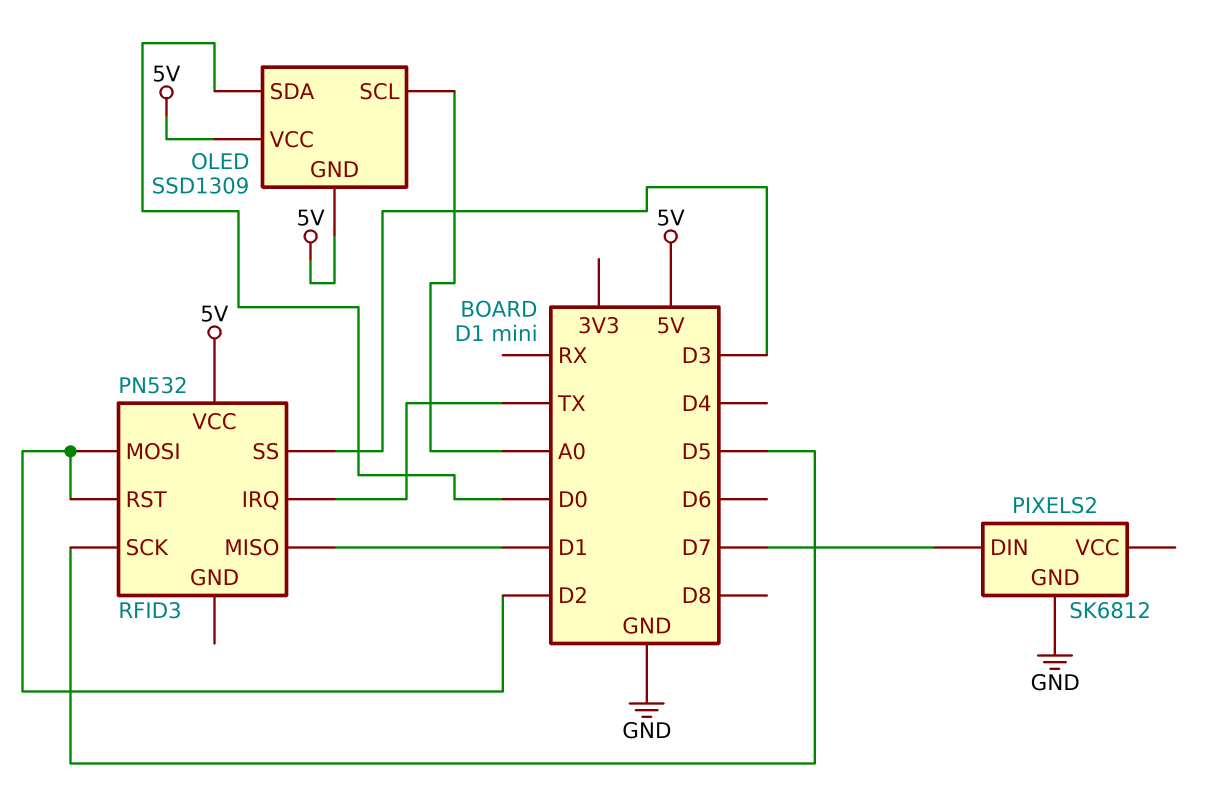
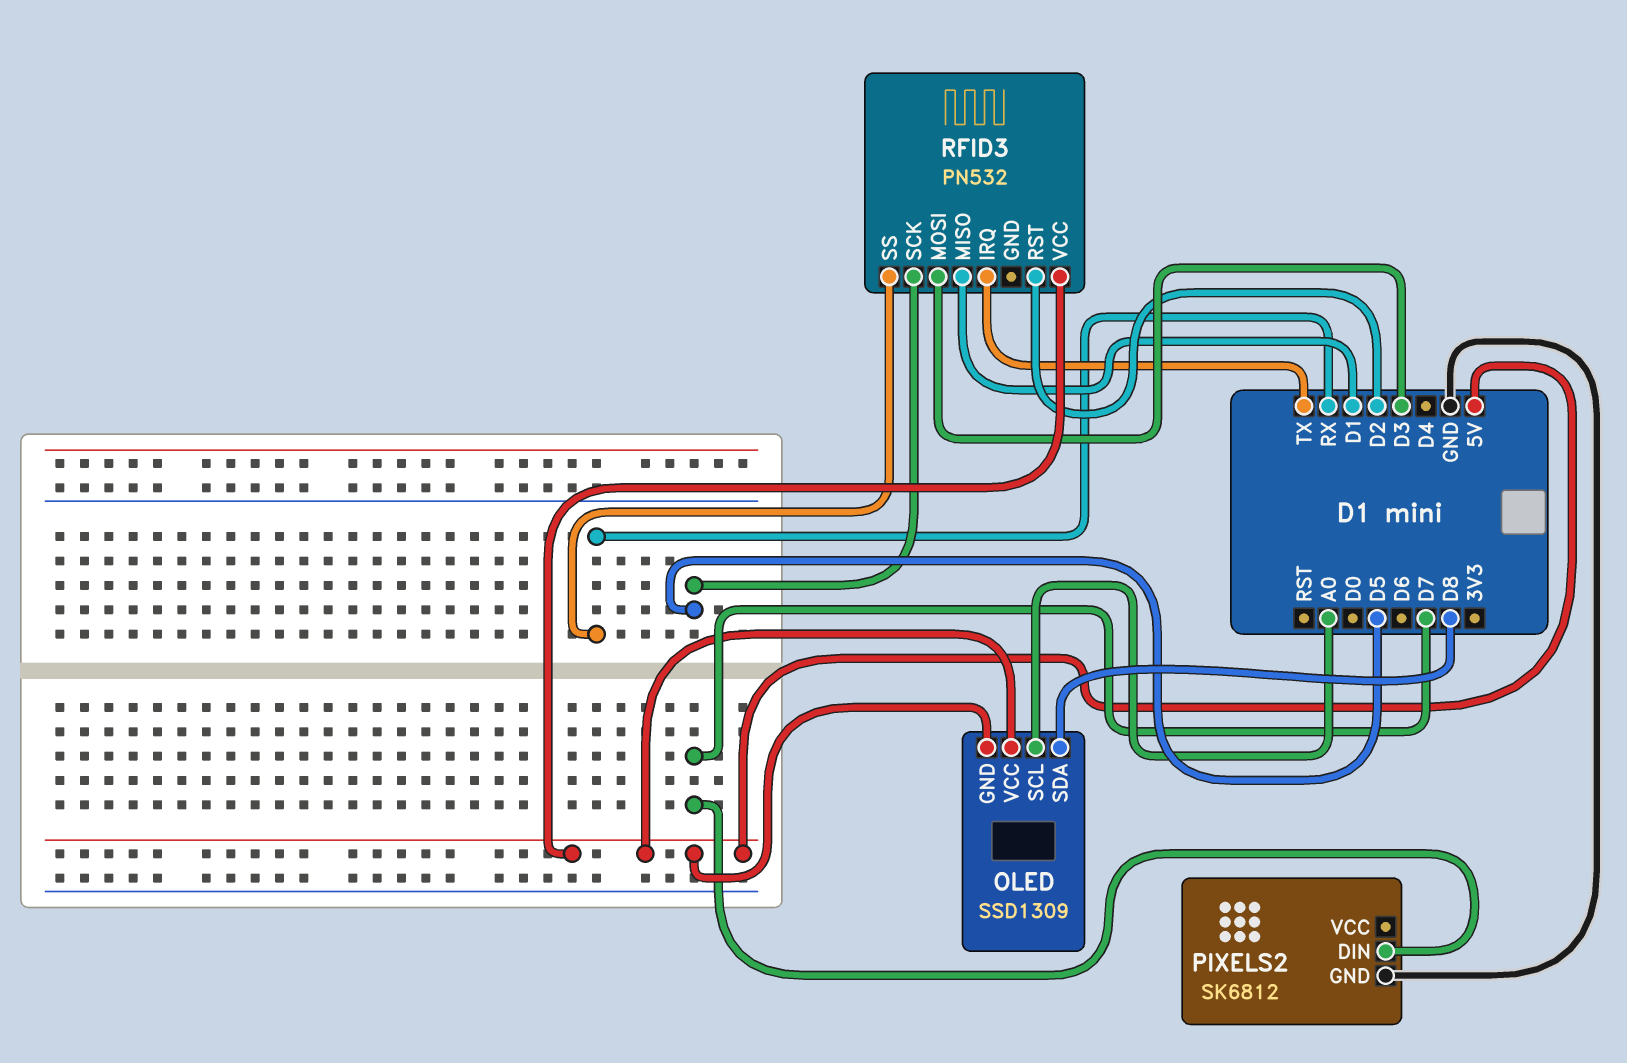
OLED pin SDA: D0 -> D8
RFID3 pin MOSI: D2 -> D3
RFID3 pin SS: D3 -> RX

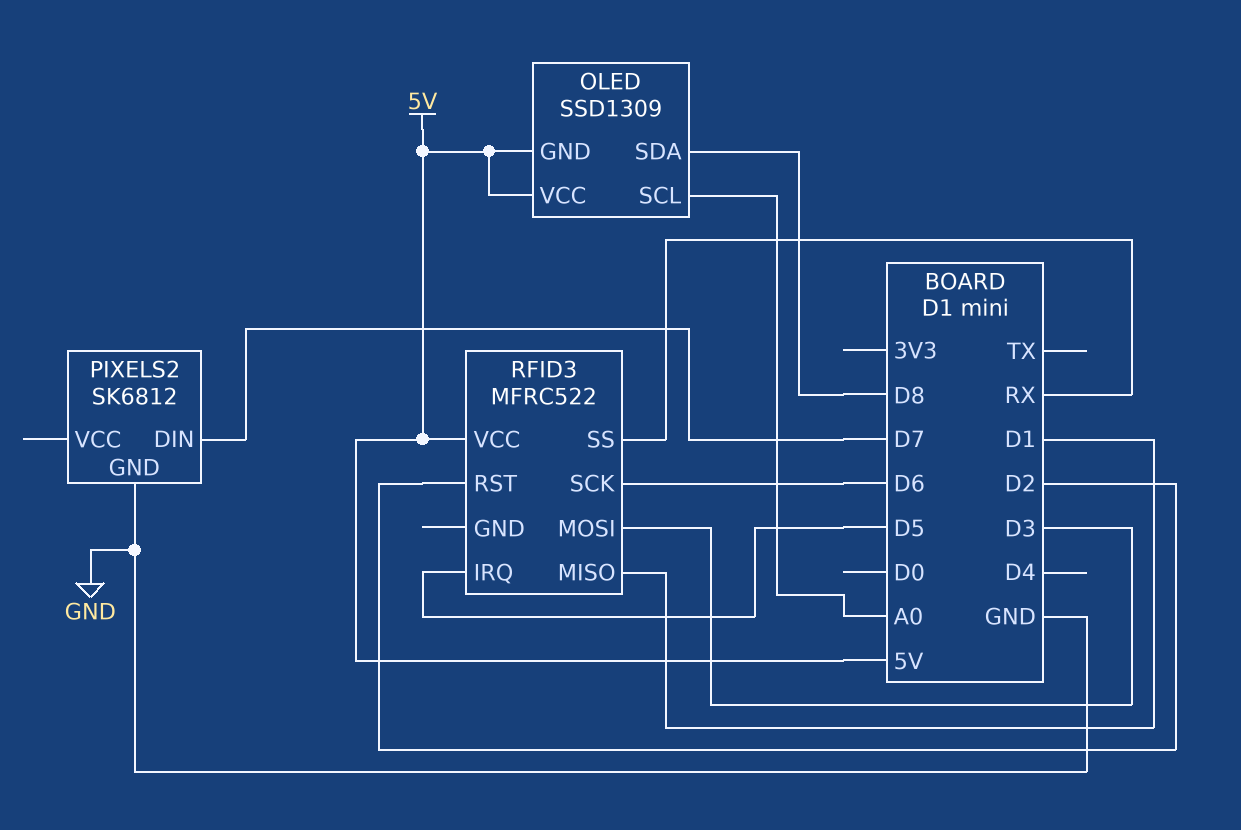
RFID3: PN532 -> MFRC522
RFID3 pin IRQ: TX -> D5
RFID3 pin SCK: D5 -> D6

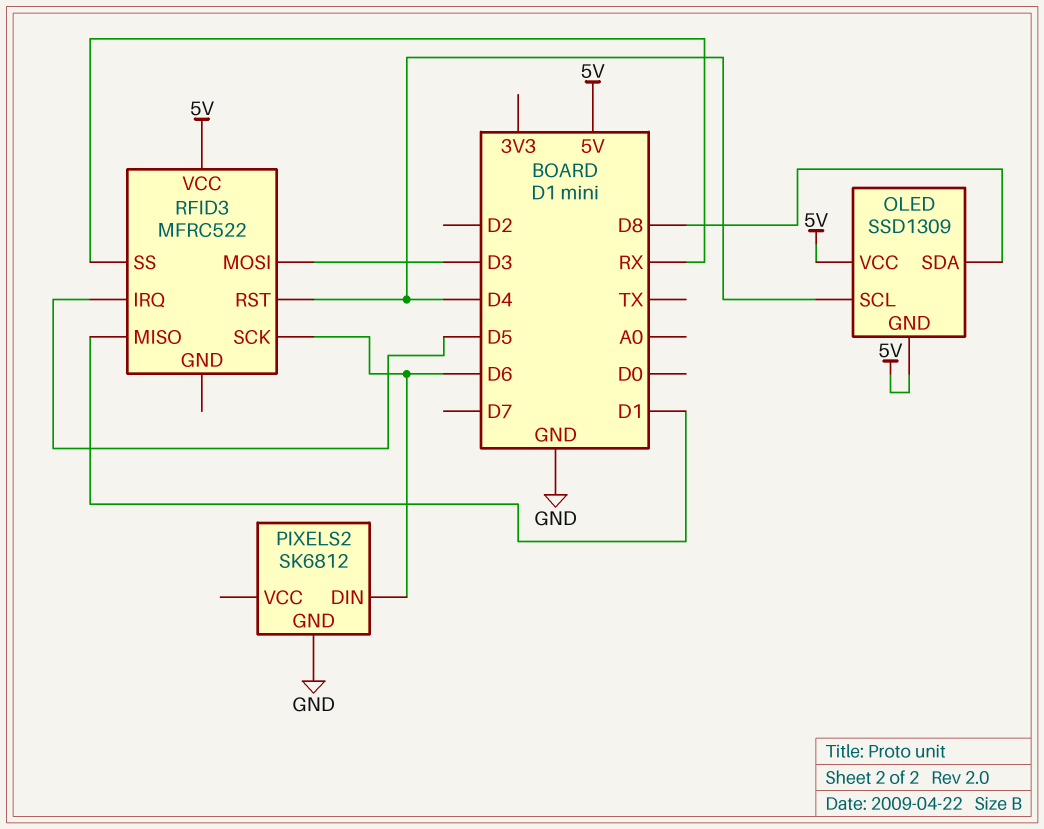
OLED pin SCL: A0 -> D4
PIXELS2 pin DIN: D7 -> D6
RFID3 pin RST: D2 -> D4

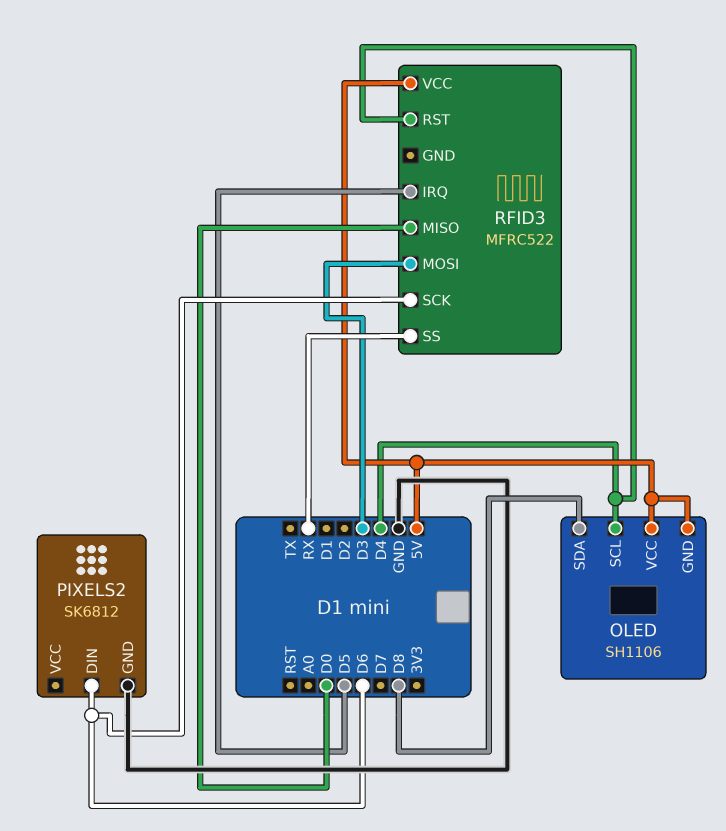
OLED: SSD1309 -> SH1106
RFID3 pin MISO: D1 -> D0

